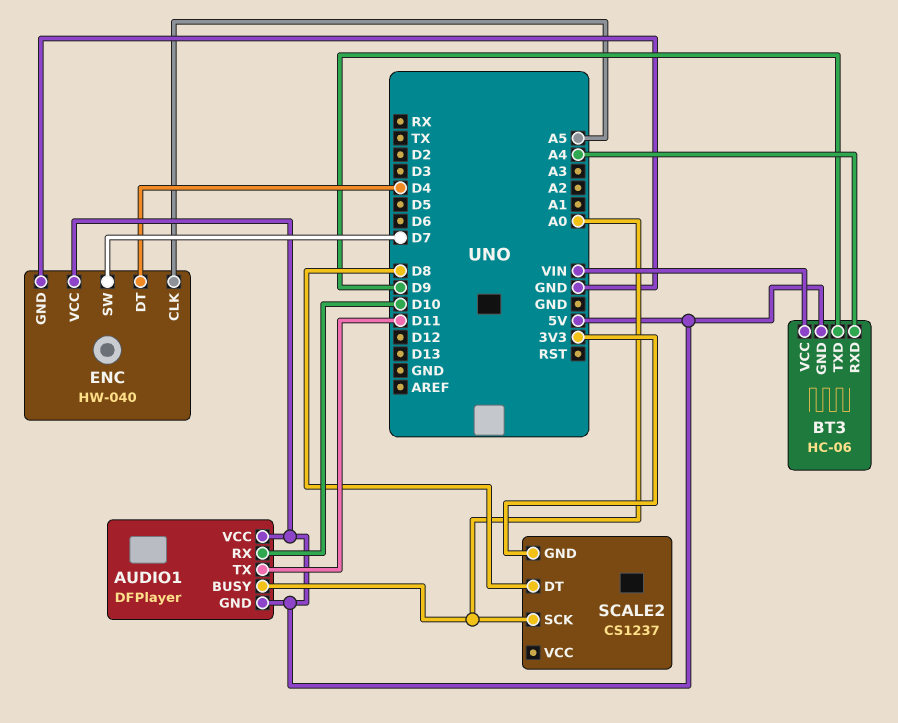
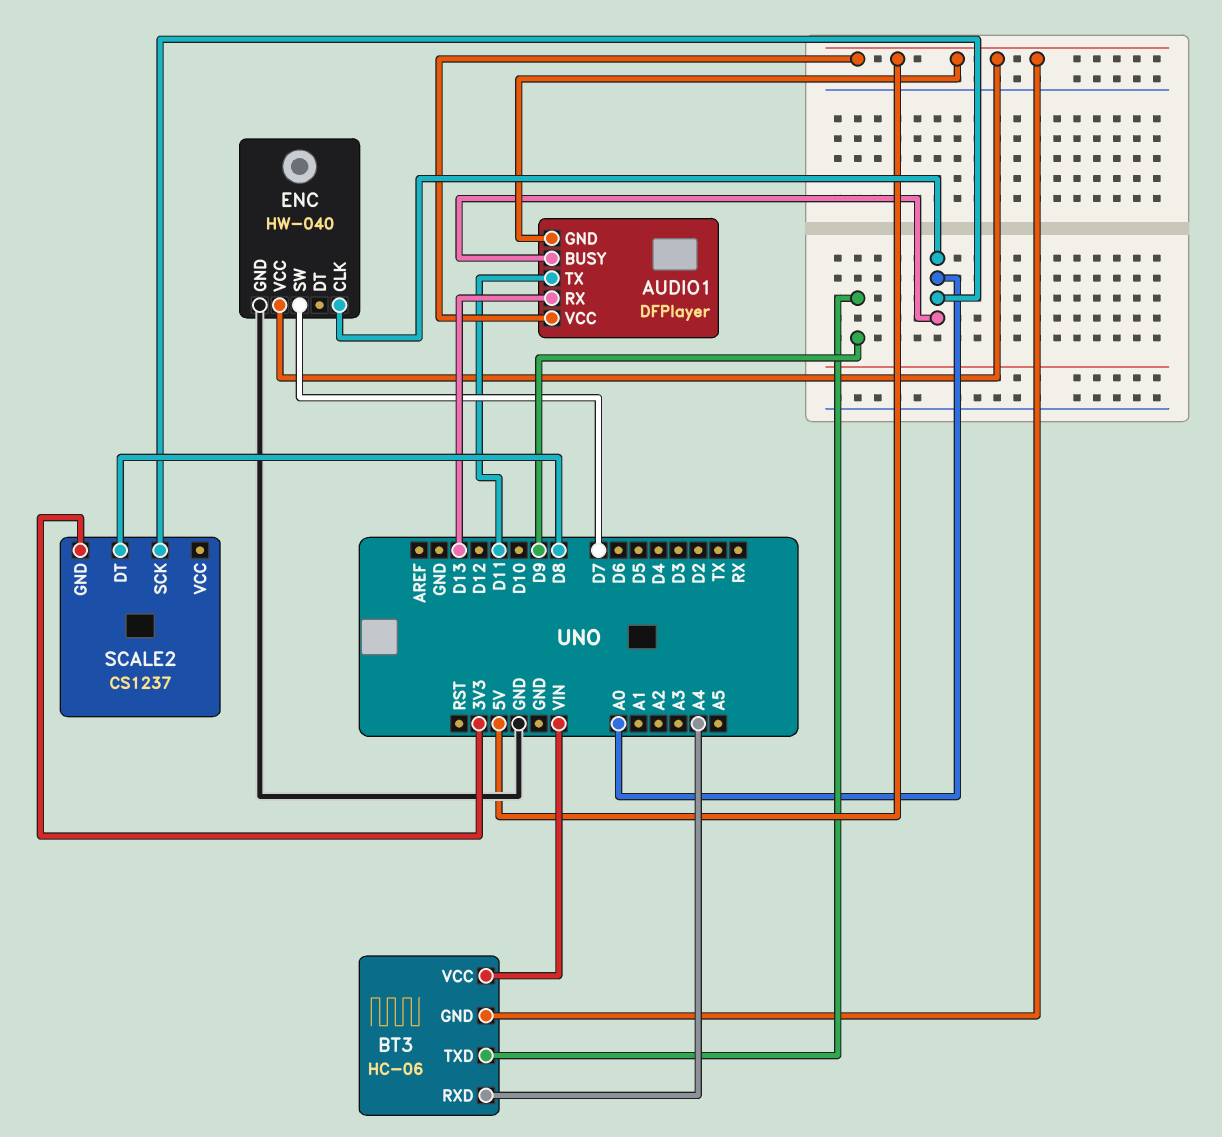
AUDIO1 pin RX: D10 -> D13
ENC pin CLK: A5 -> A0
ENC pin DT: D4 -> none

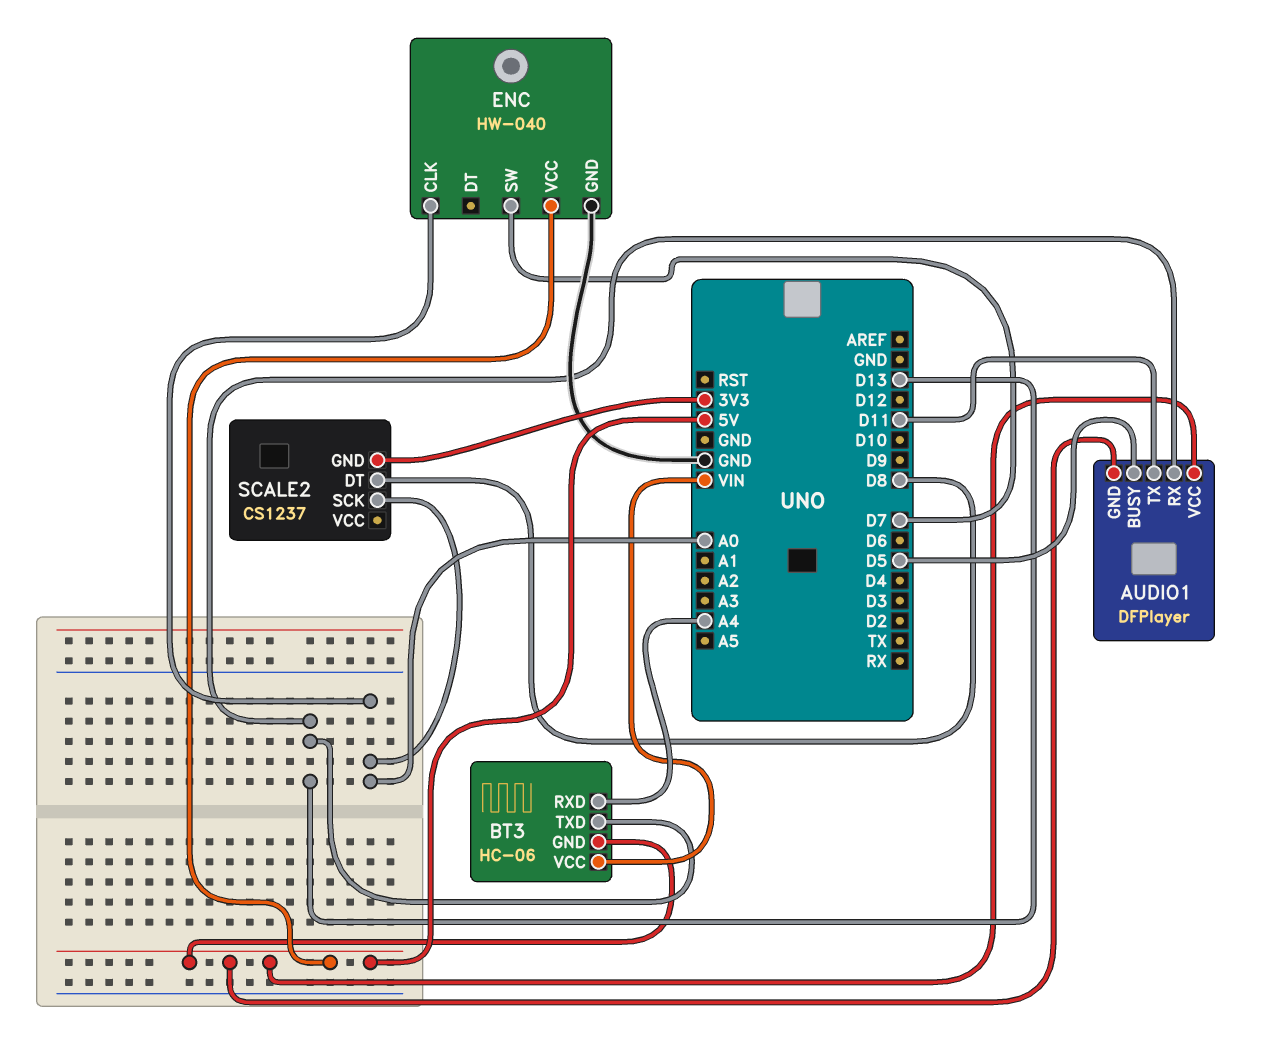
AUDIO1 pin BUSY: A0 -> D5
BT3 pin TXD: D9 -> D13

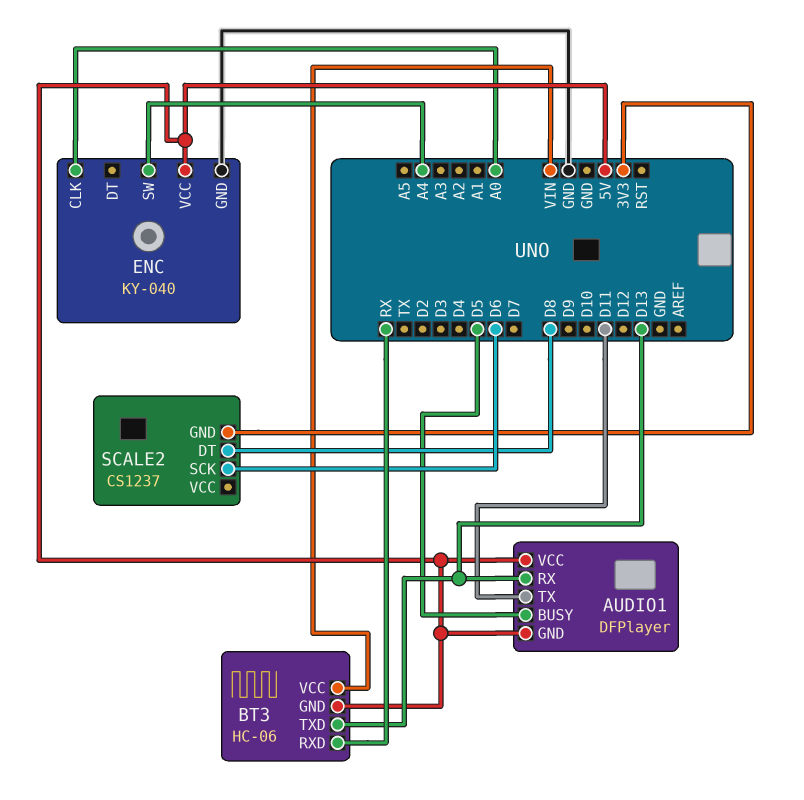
BT3 pin RXD: A4 -> RX
ENC: HW-040 -> KY-040
ENC pin SW: D7 -> A4
SCALE2 pin SCK: A0 -> D6

